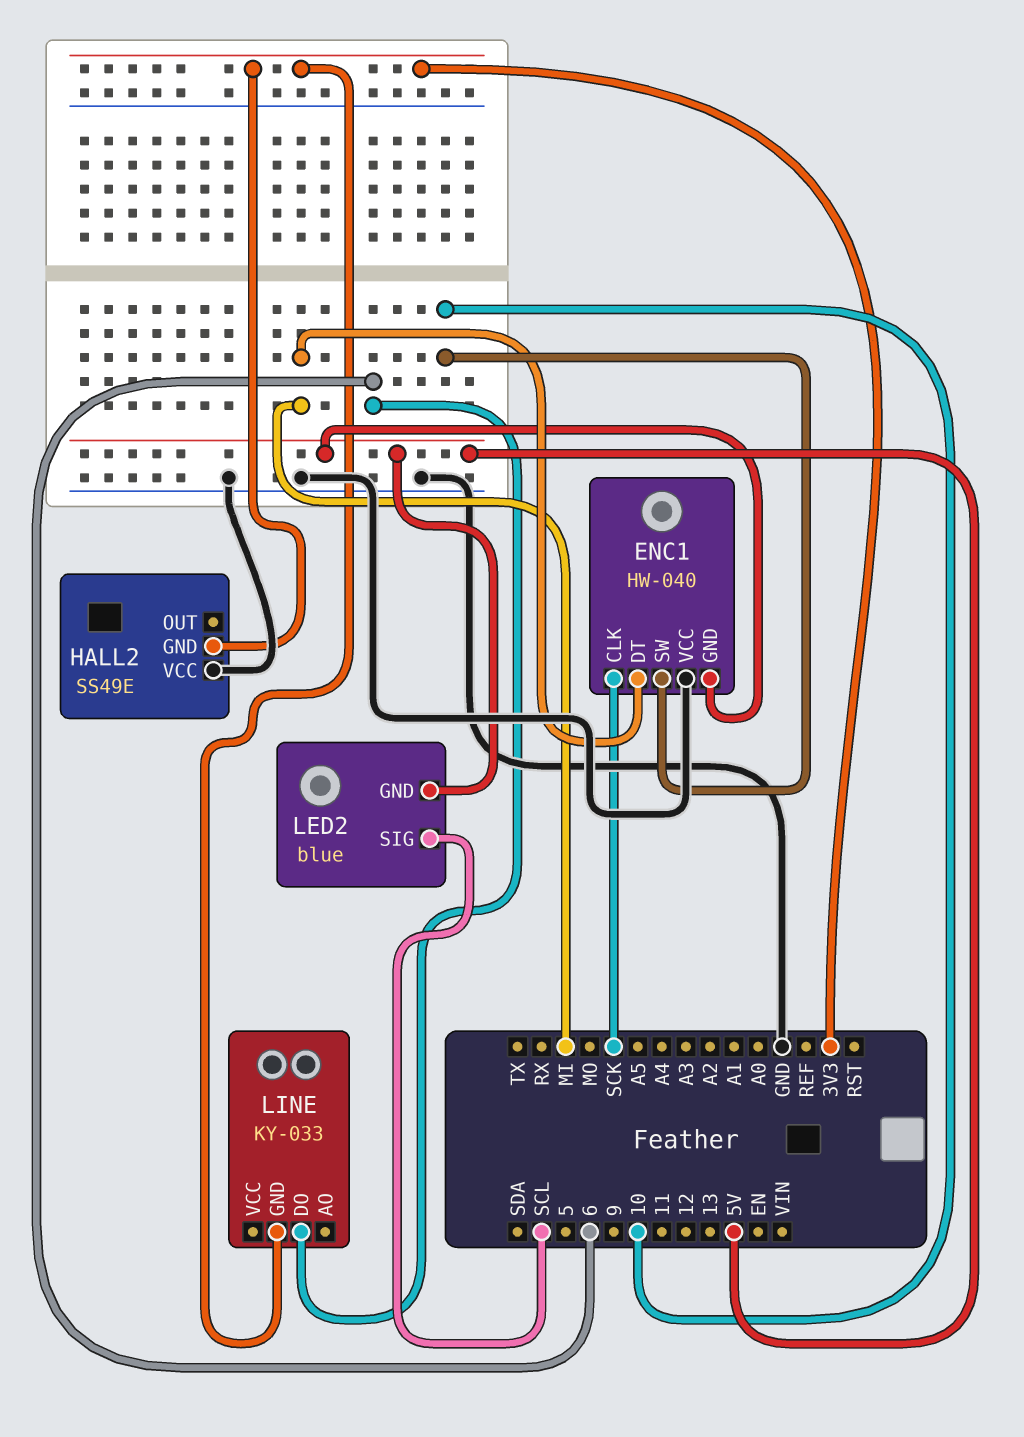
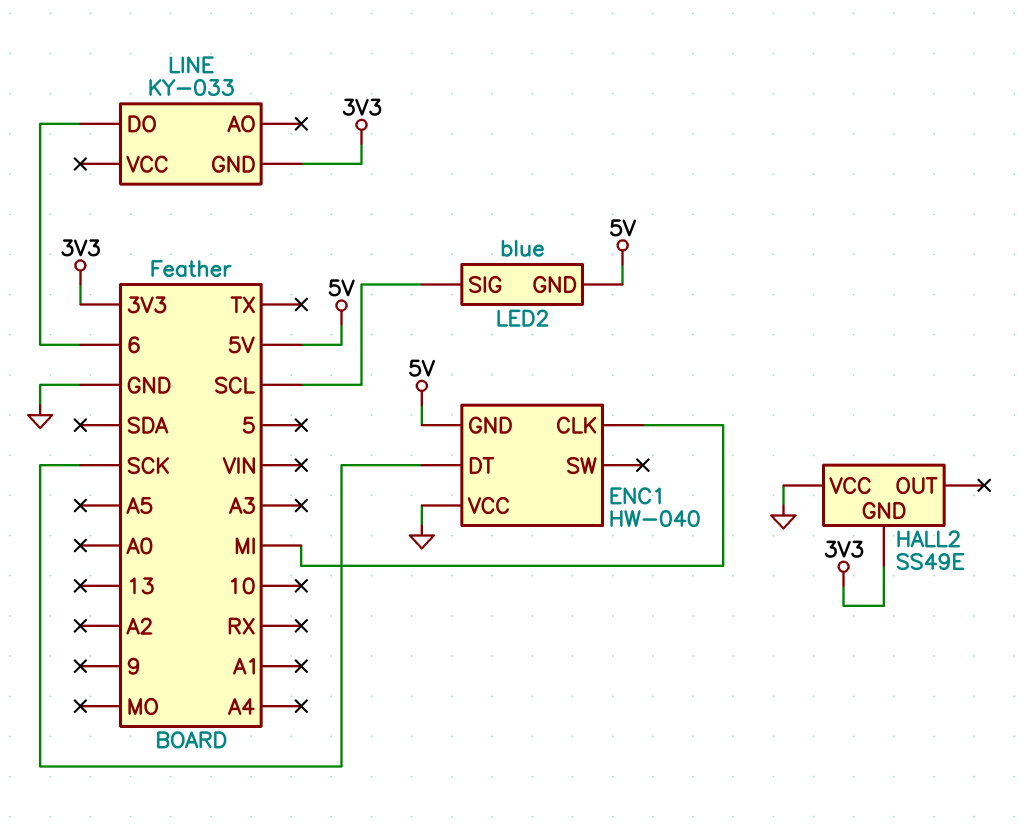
ENC1 pin CLK: SCK -> MI
ENC1 pin DT: MI -> SCK
ENC1 pin SW: 10 -> none

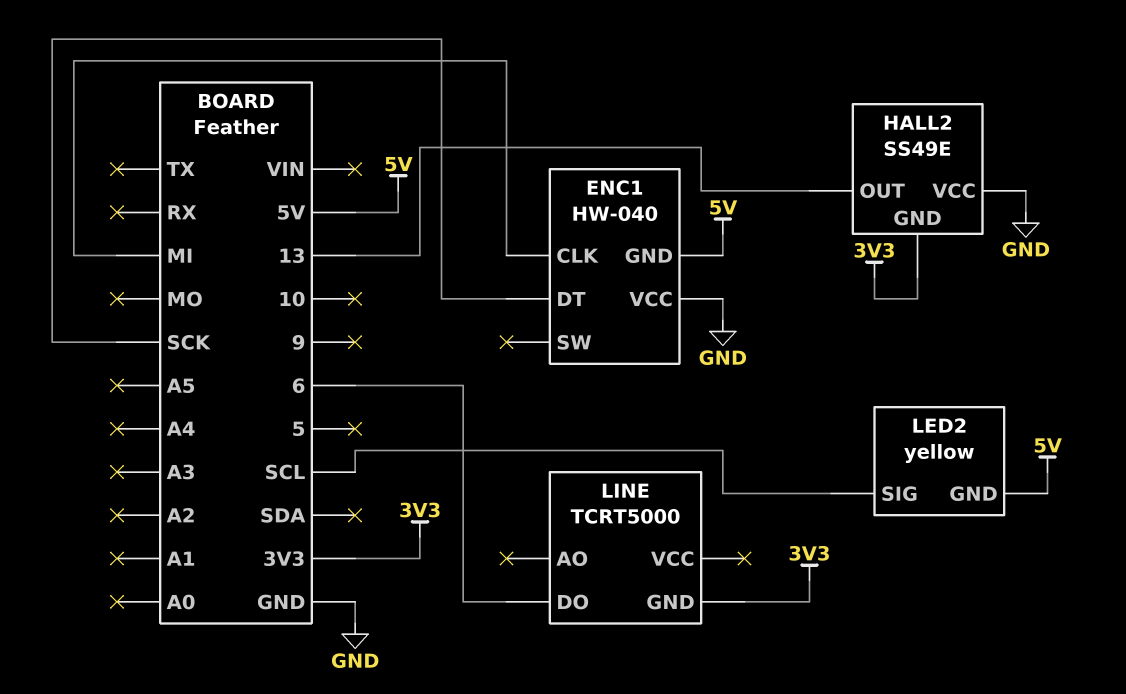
HALL2 pin OUT: none -> 13
LED2: blue -> yellow
LINE: KY-033 -> TCRT5000

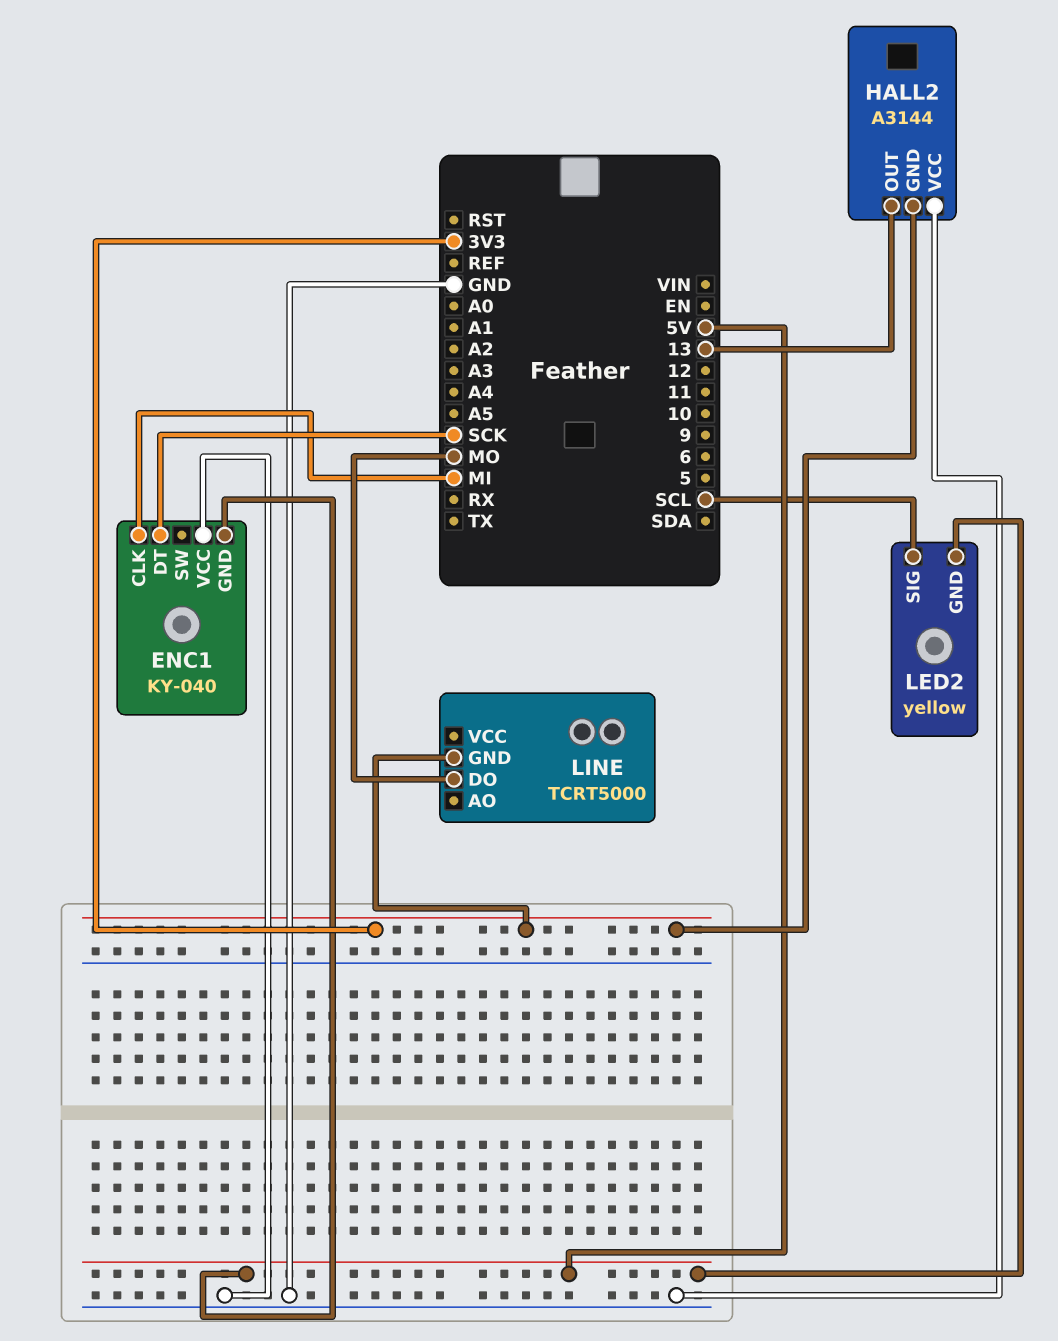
ENC1: HW-040 -> KY-040
HALL2: SS49E -> A3144
LINE pin DO: 6 -> MO

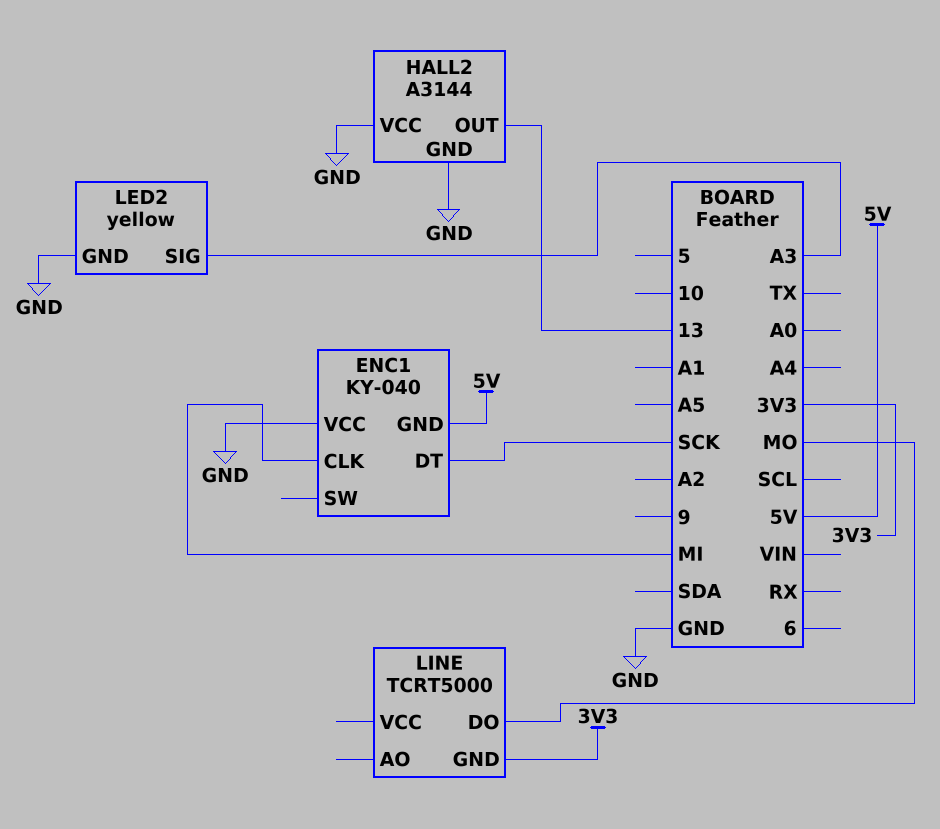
HALL2 pin GND: 3V3 -> GND
LED2 pin GND: 5V -> GND
LED2 pin SIG: SCL -> A3

